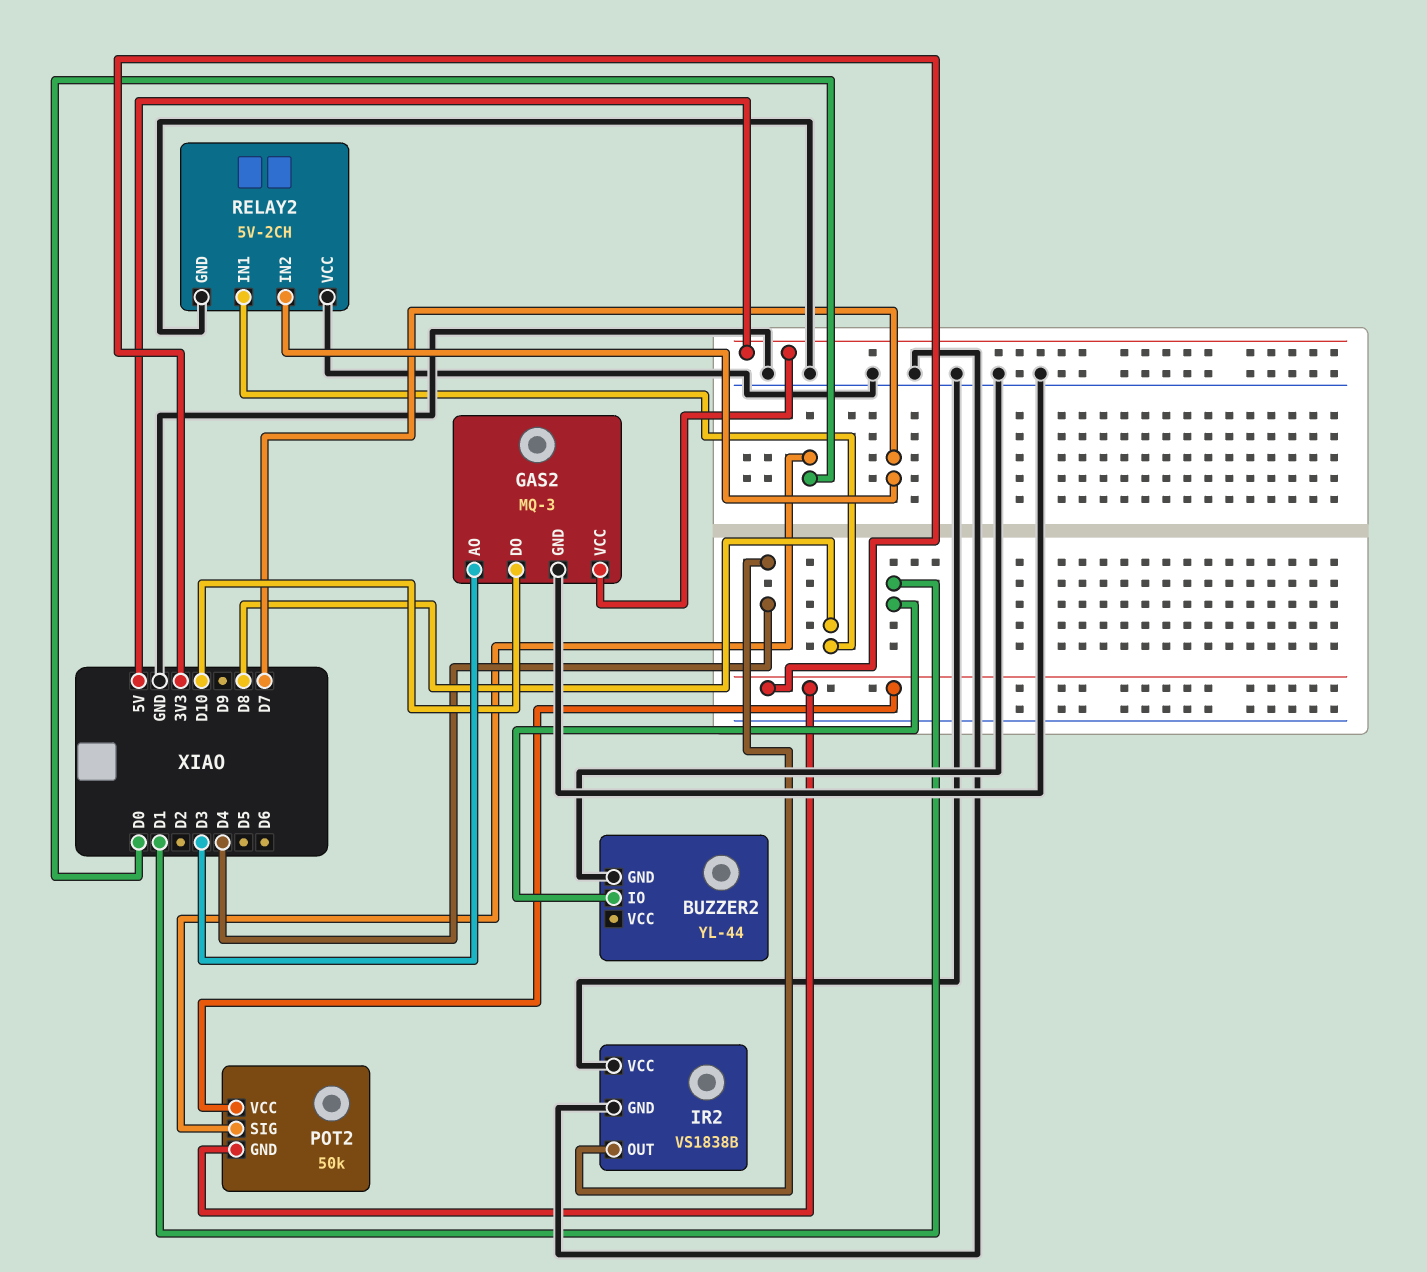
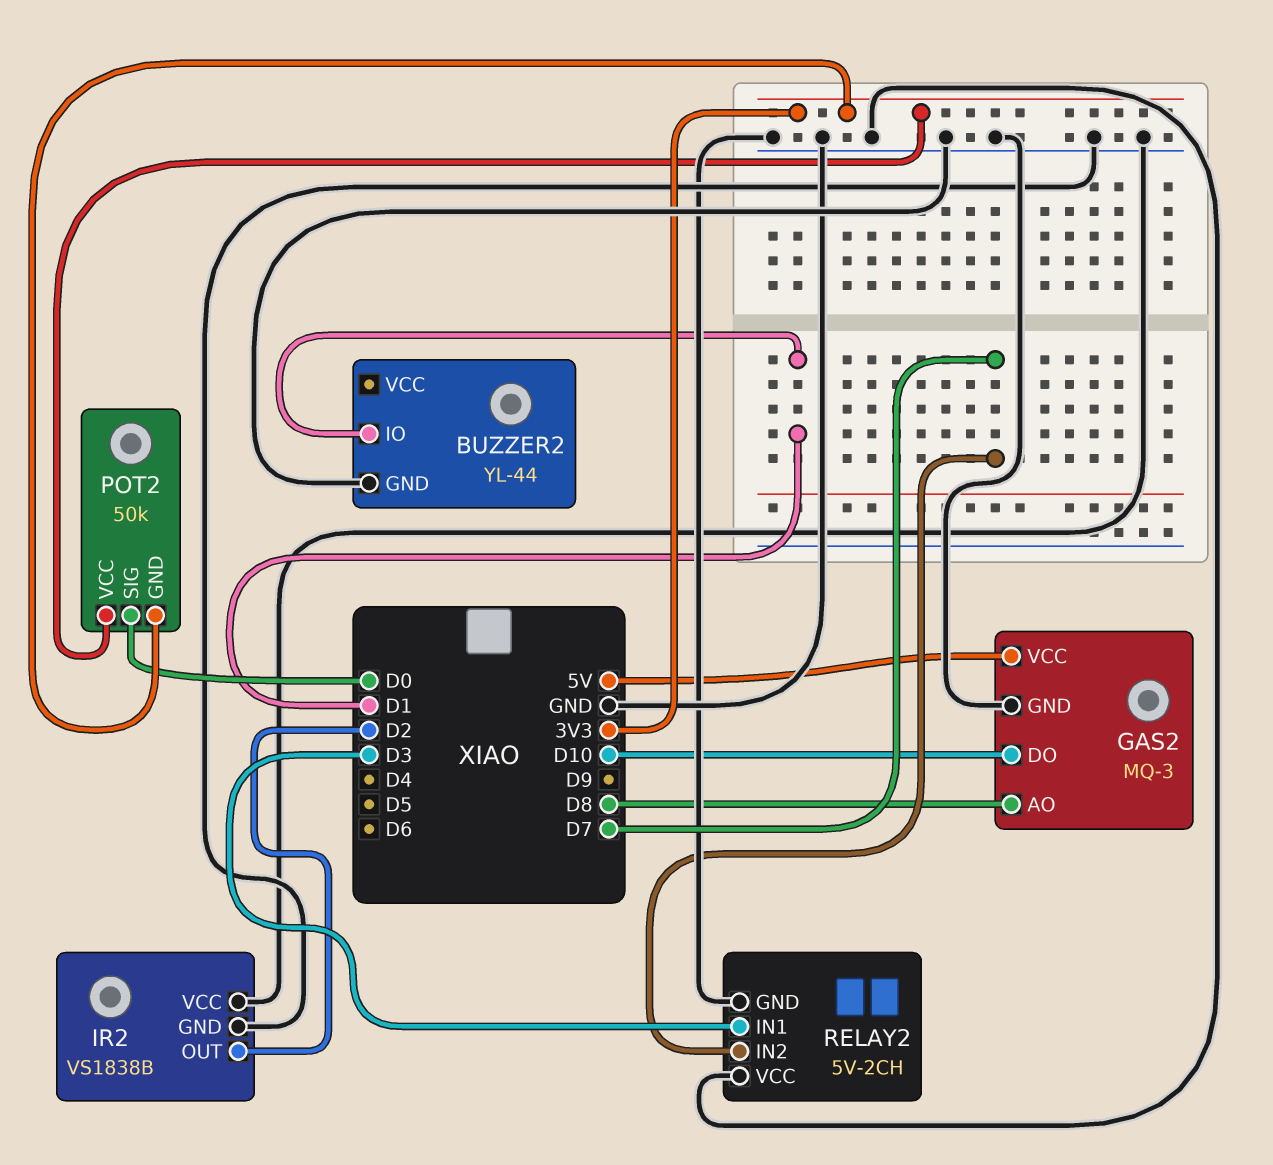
GAS2 pin AO: D3 -> D8
IR2 pin OUT: D4 -> D2
RELAY2 pin IN1: D8 -> D3

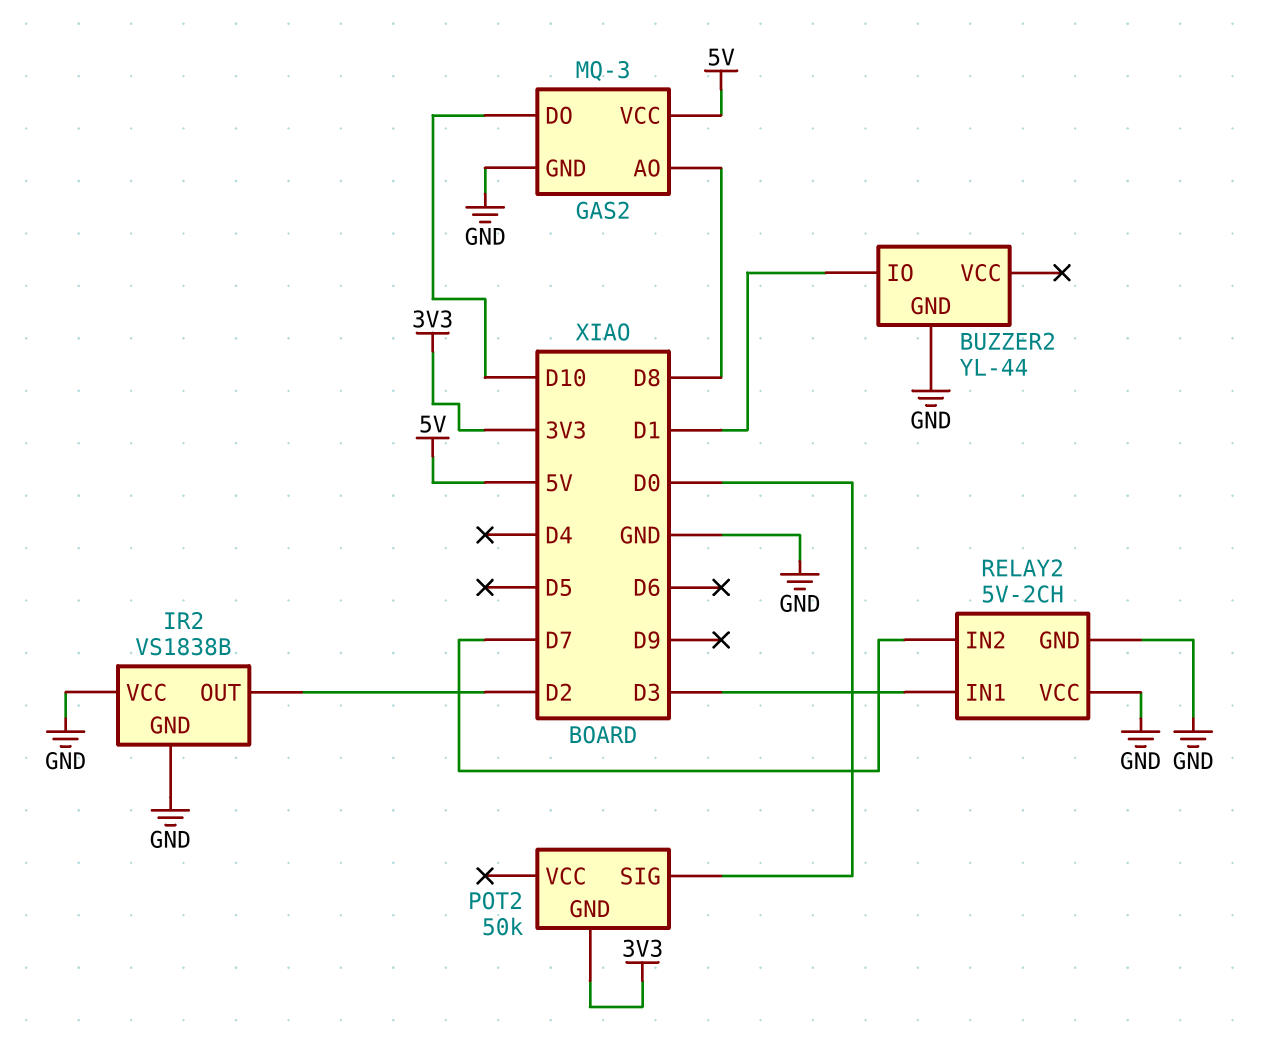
POT2 pin VCC: 3V3 -> none

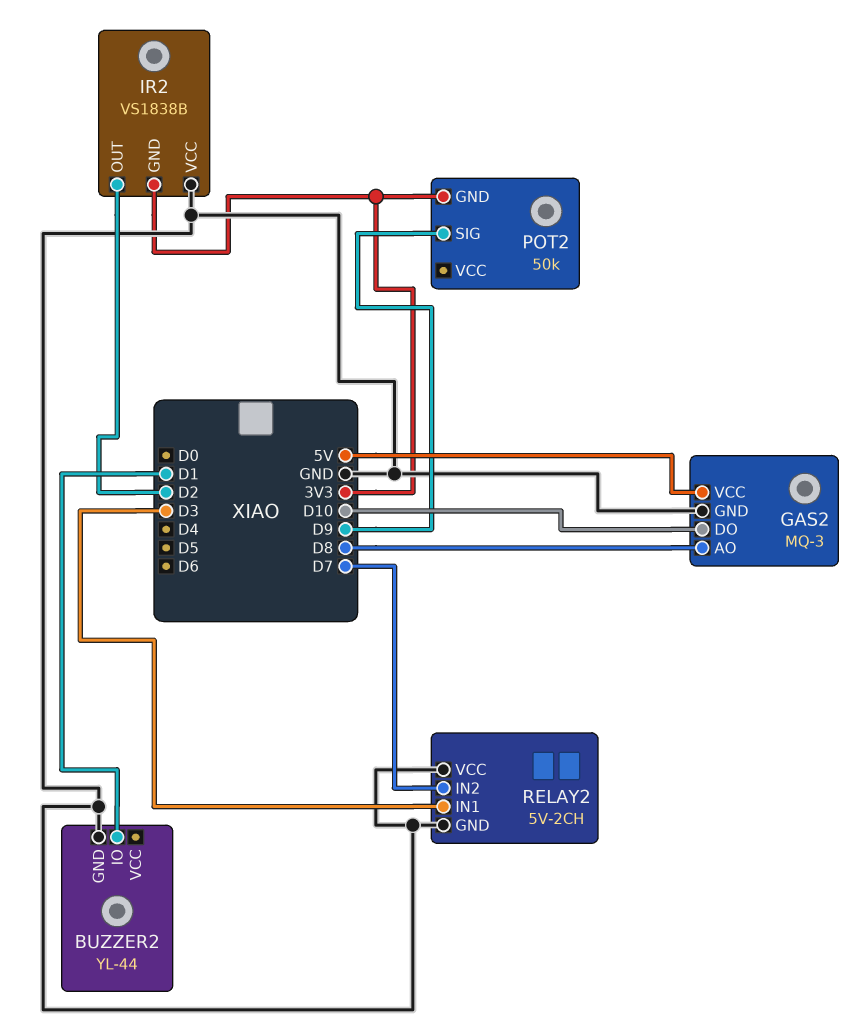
IR2 pin GND: GND -> 3V3
POT2 pin SIG: D0 -> D9

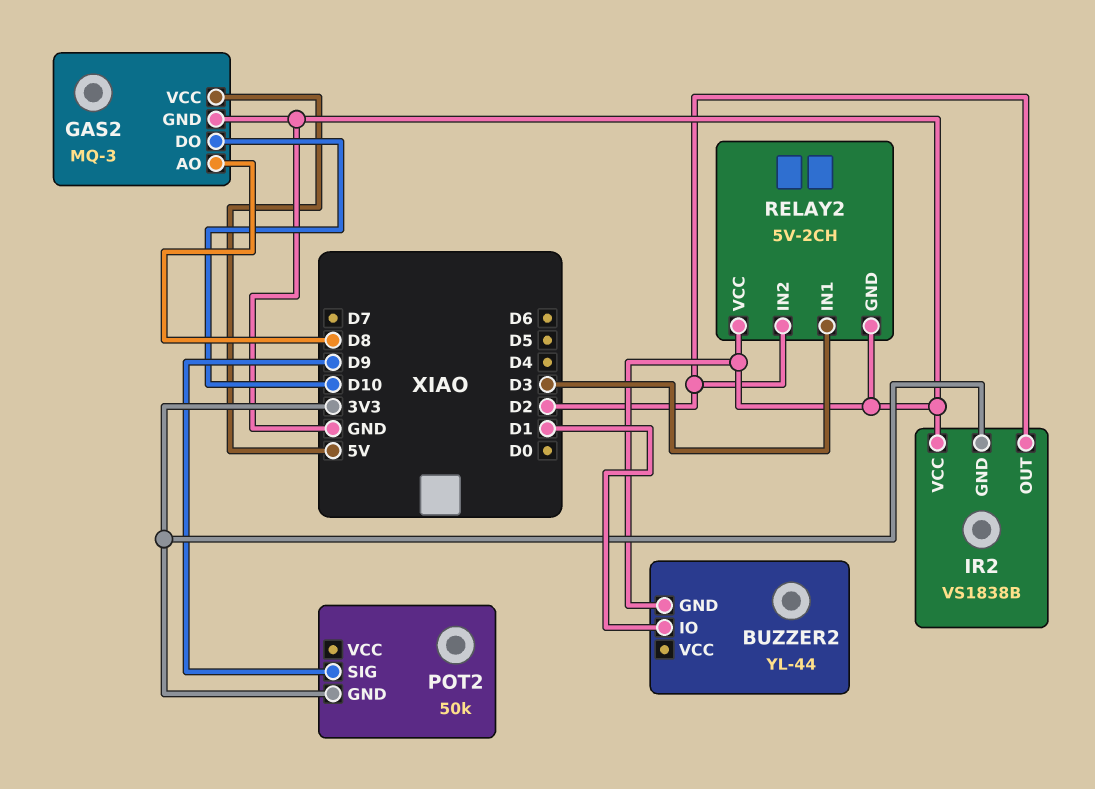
RELAY2 pin IN2: D7 -> D2

